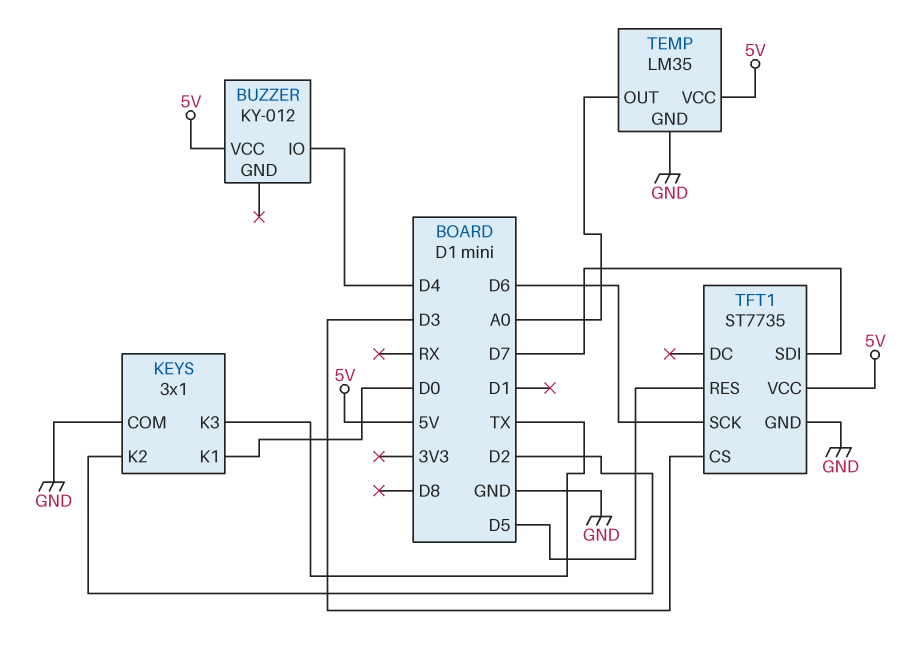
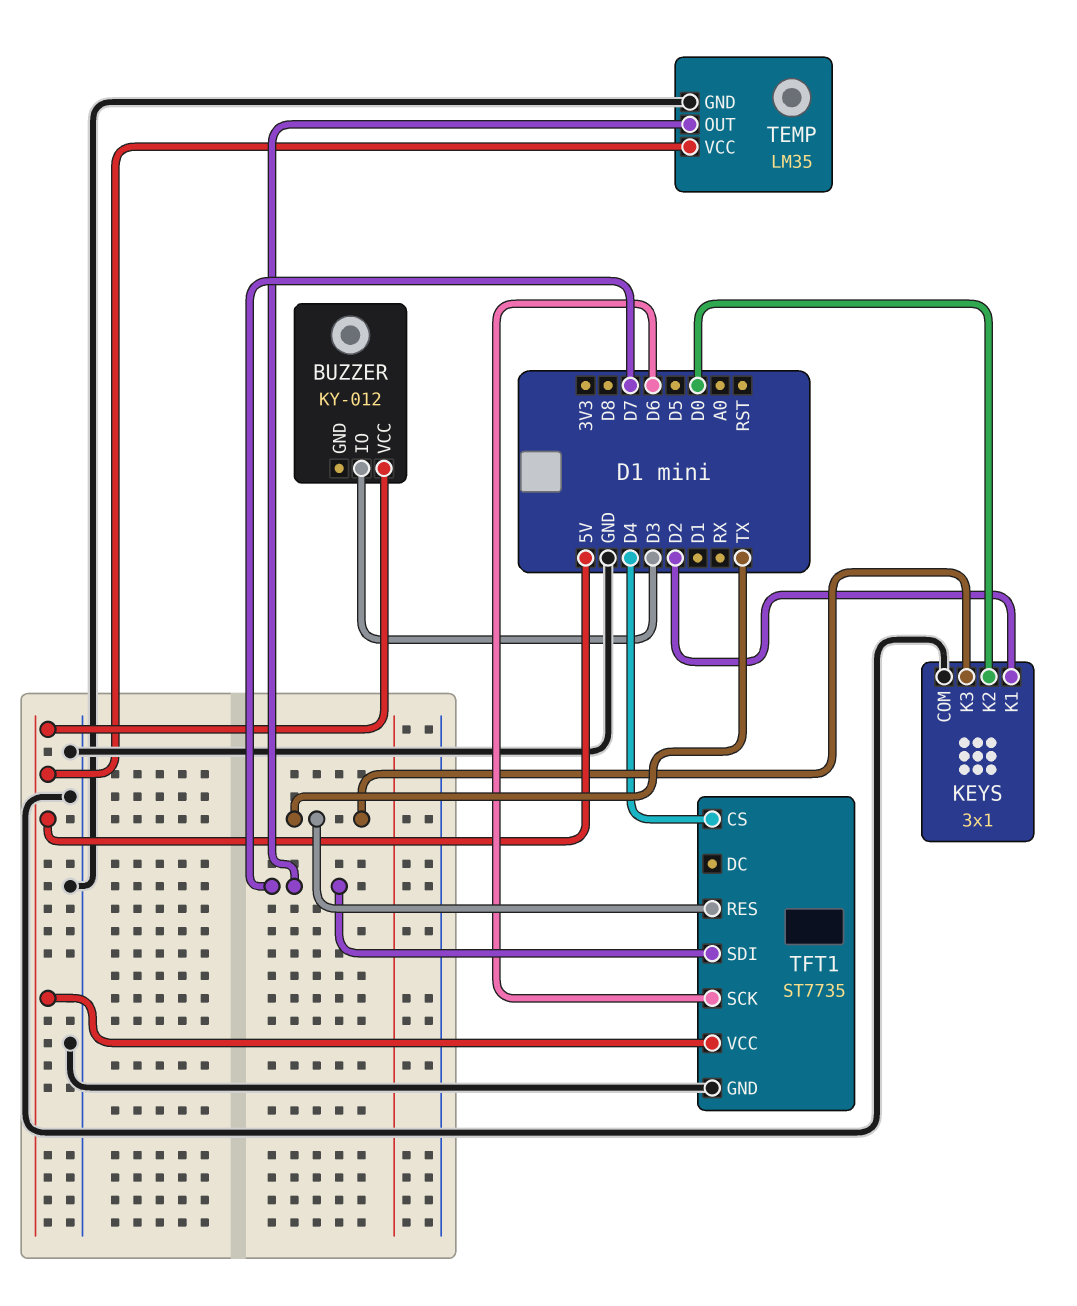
BUZZER pin IO: D4 -> D3
KEYS pin K1: D0 -> D2
KEYS pin K2: D2 -> D0
TEMP pin OUT: A0 -> D7
TFT1 pin CS: D3 -> D4
TFT1 pin RES: D5 -> TX

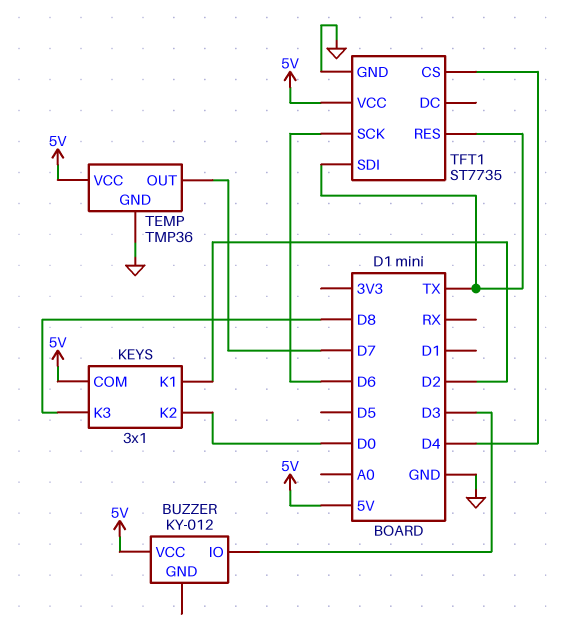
KEYS pin COM: GND -> 5V
KEYS pin K3: TX -> D8
TEMP: LM35 -> TMP36
TFT1 pin SDI: D7 -> TX

